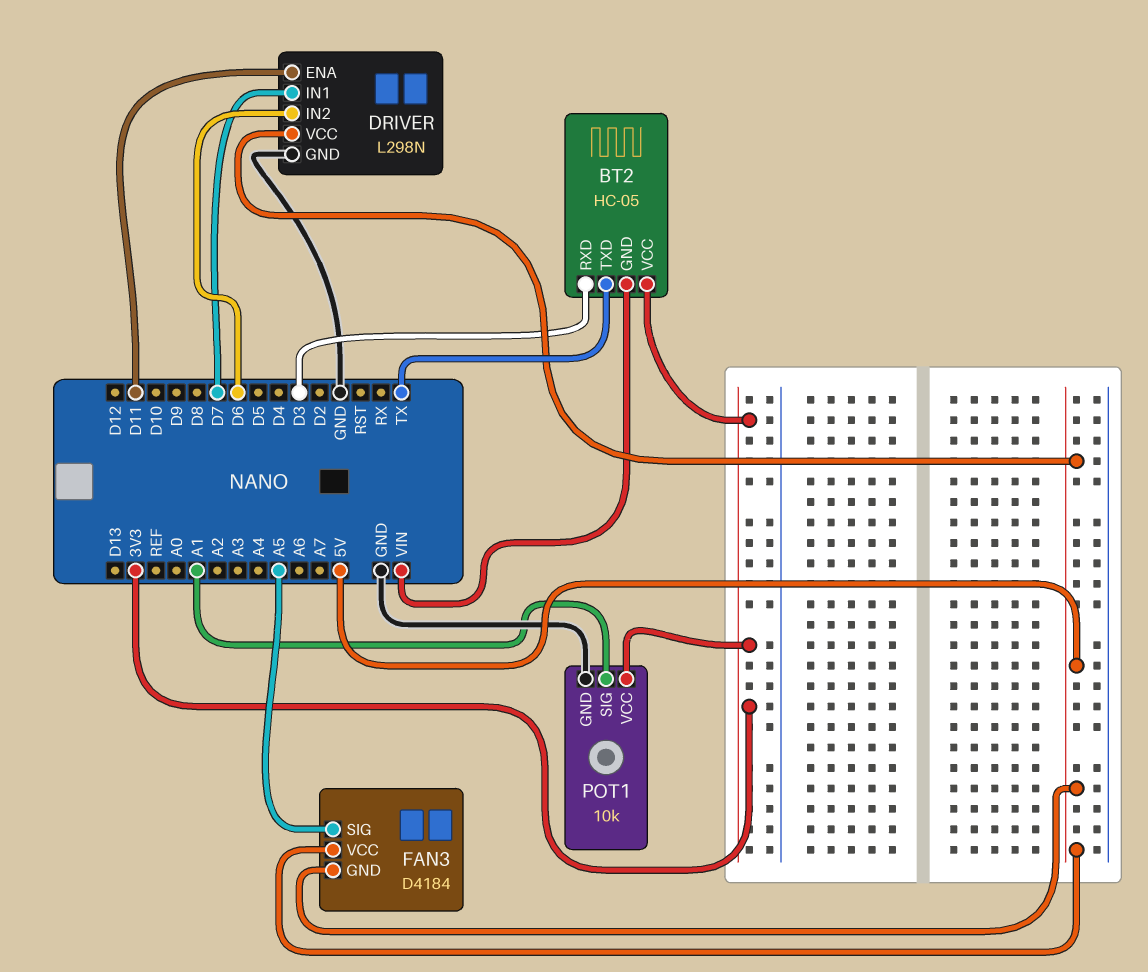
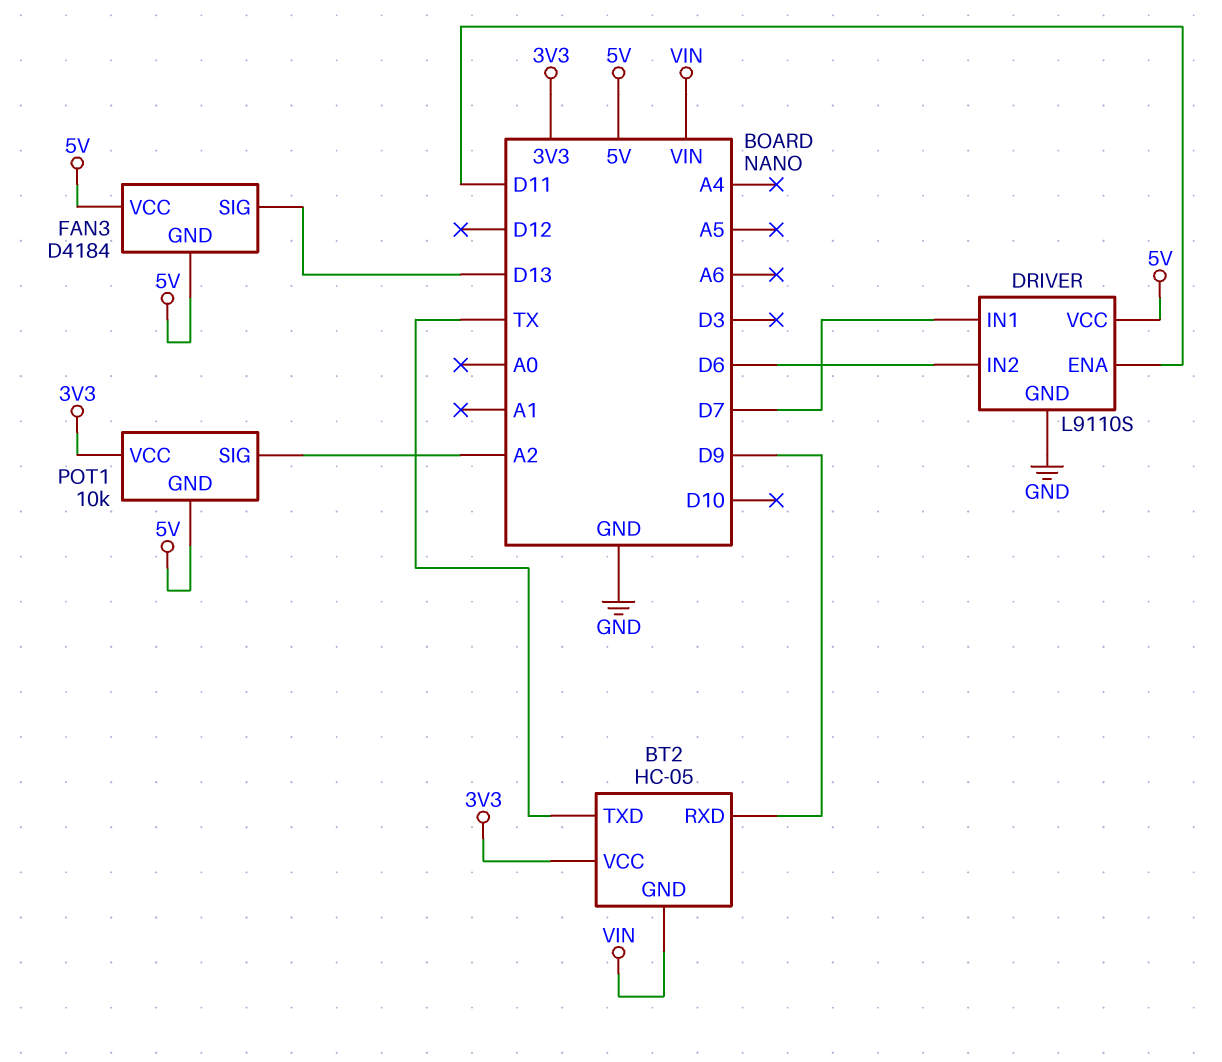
BT2 pin RXD: D3 -> D9
DRIVER: L298N -> L9110S
FAN3 pin SIG: A5 -> D13
POT1 pin GND: GND -> 5V
POT1 pin SIG: A1 -> A2

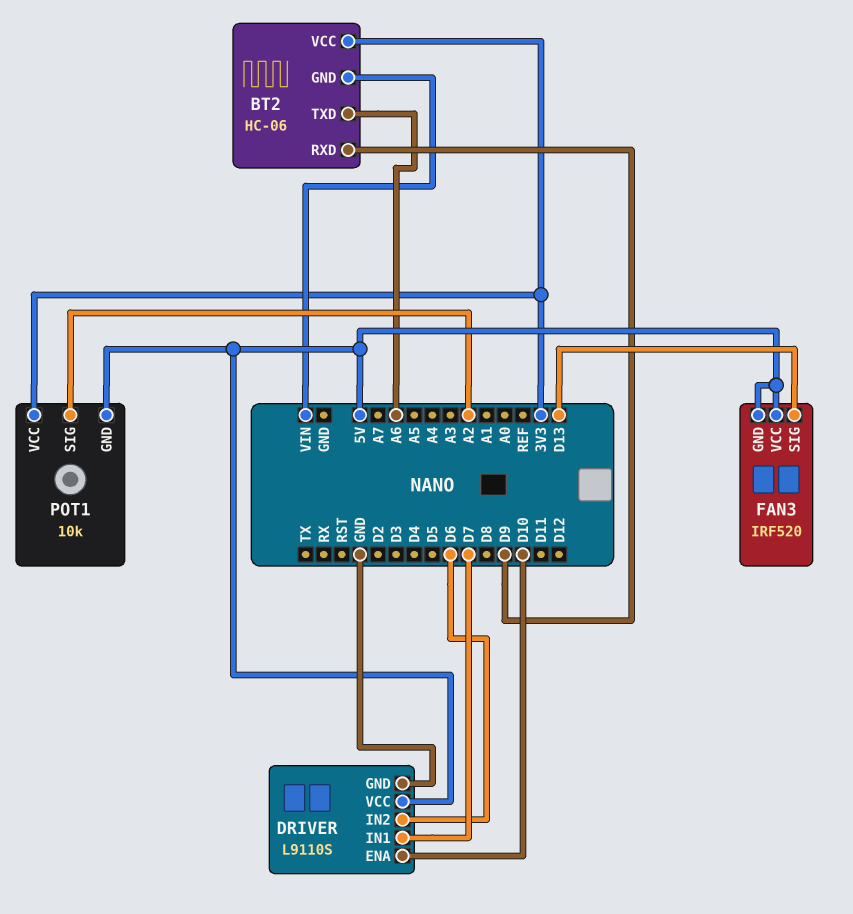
BT2: HC-05 -> HC-06
BT2 pin TXD: TX -> A6
DRIVER pin ENA: D11 -> D10
FAN3: D4184 -> IRF520

